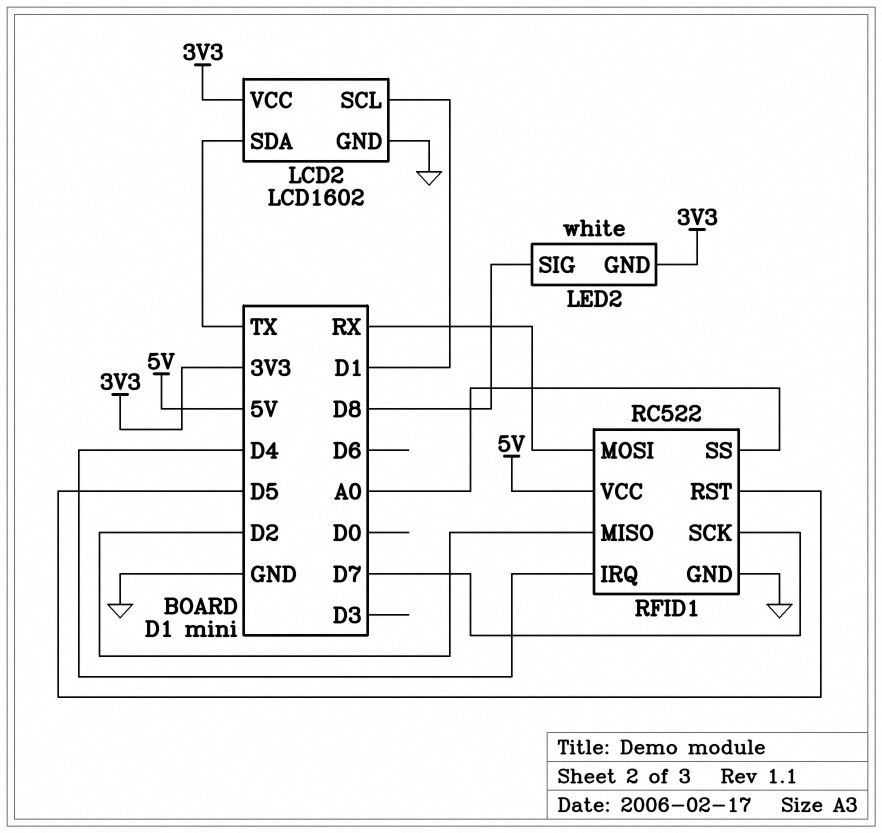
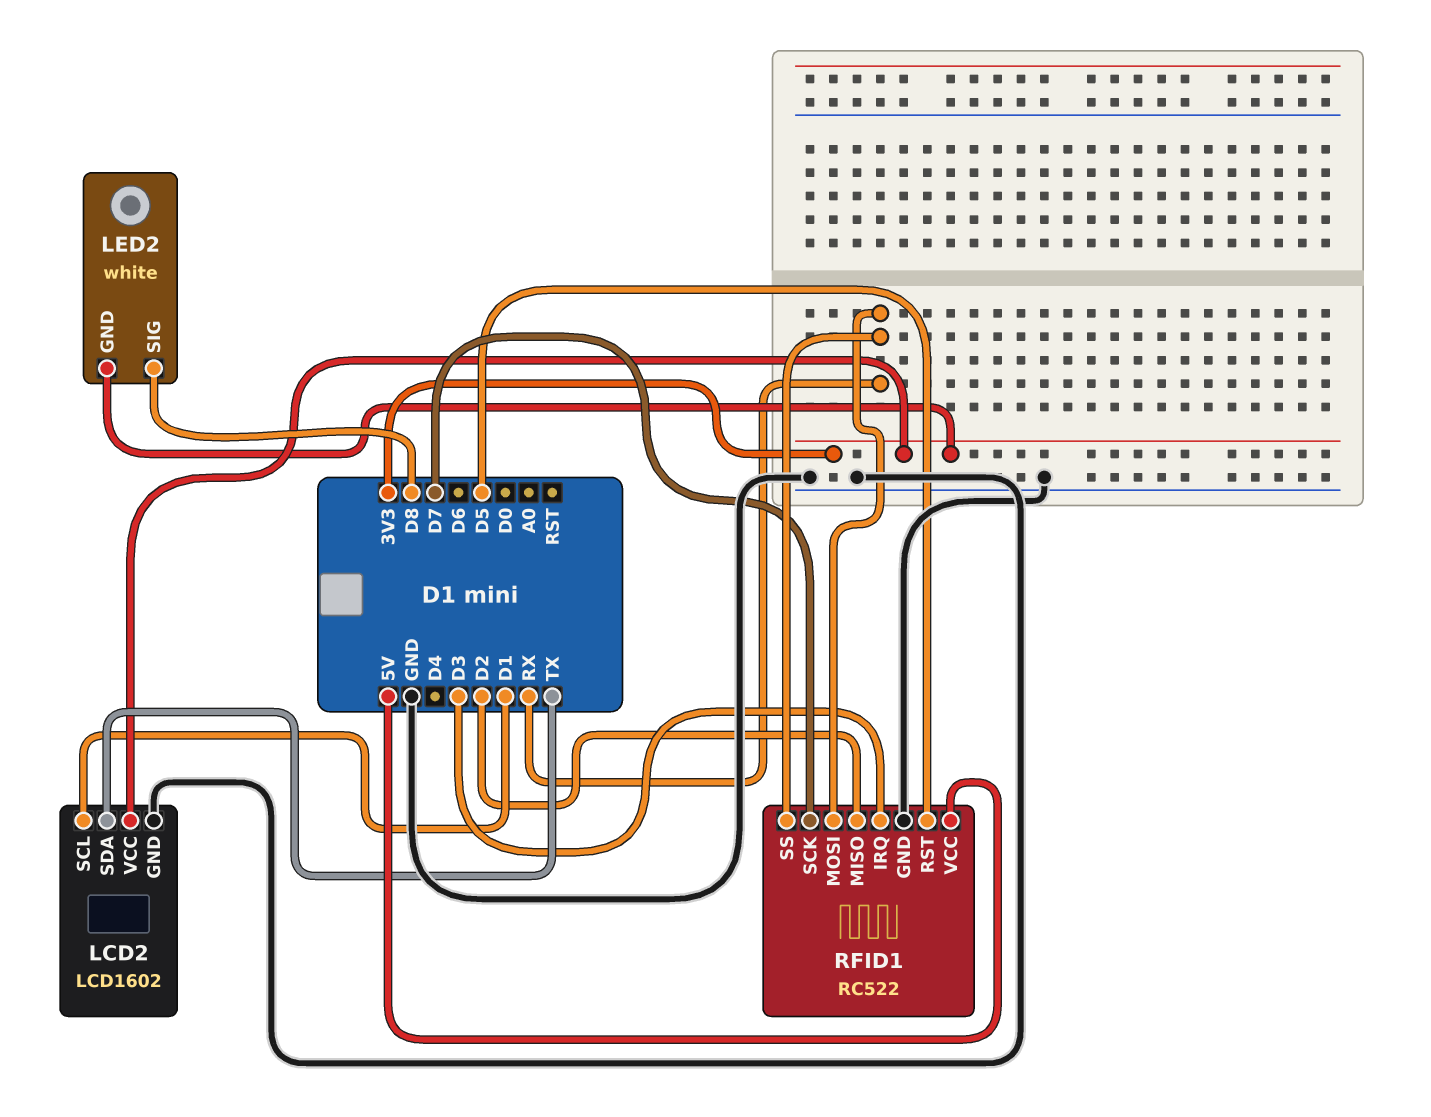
RFID1 pin IRQ: D4 -> D3
RFID1 pin SS: A0 -> RX

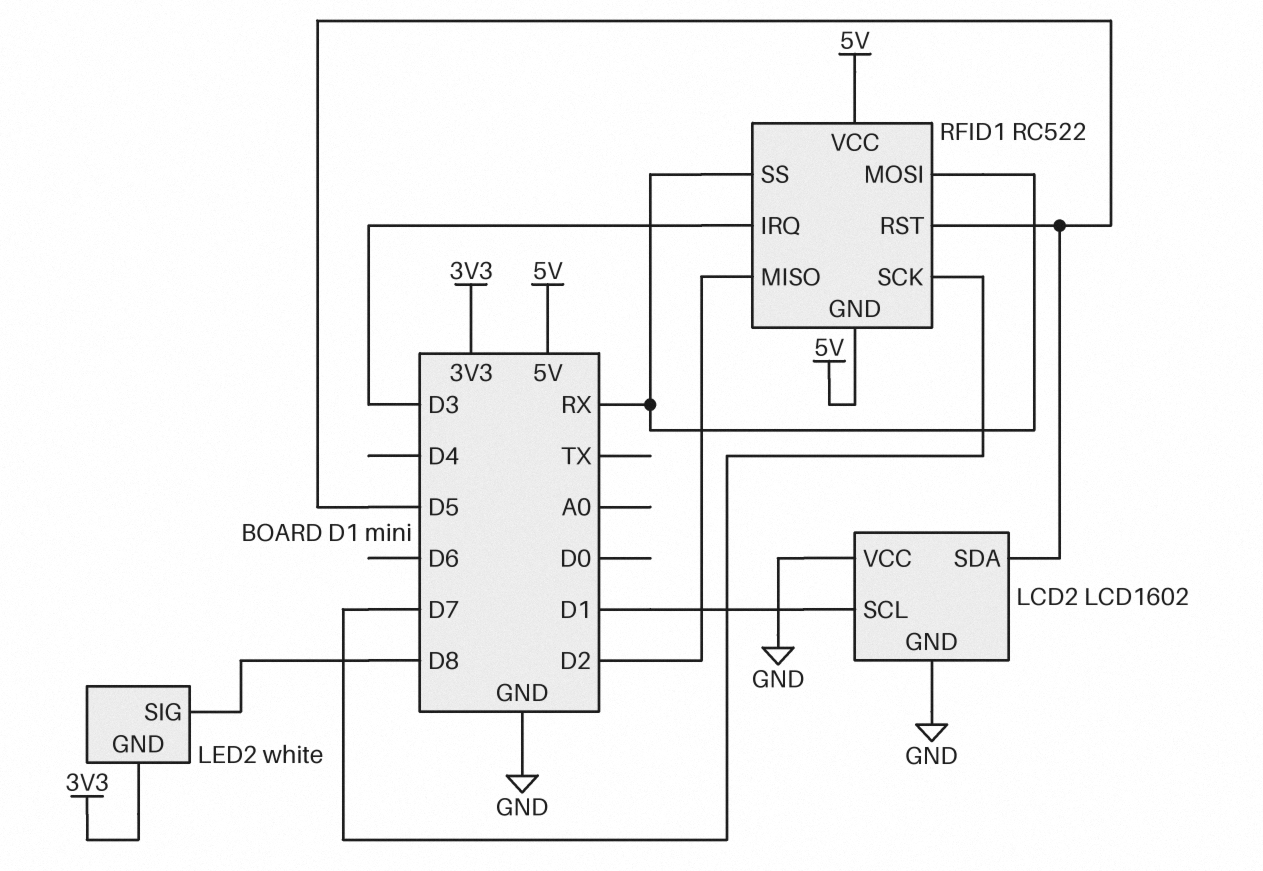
LCD2 pin SDA: TX -> D5
LCD2 pin VCC: 3V3 -> GND
RFID1 pin GND: GND -> 5V

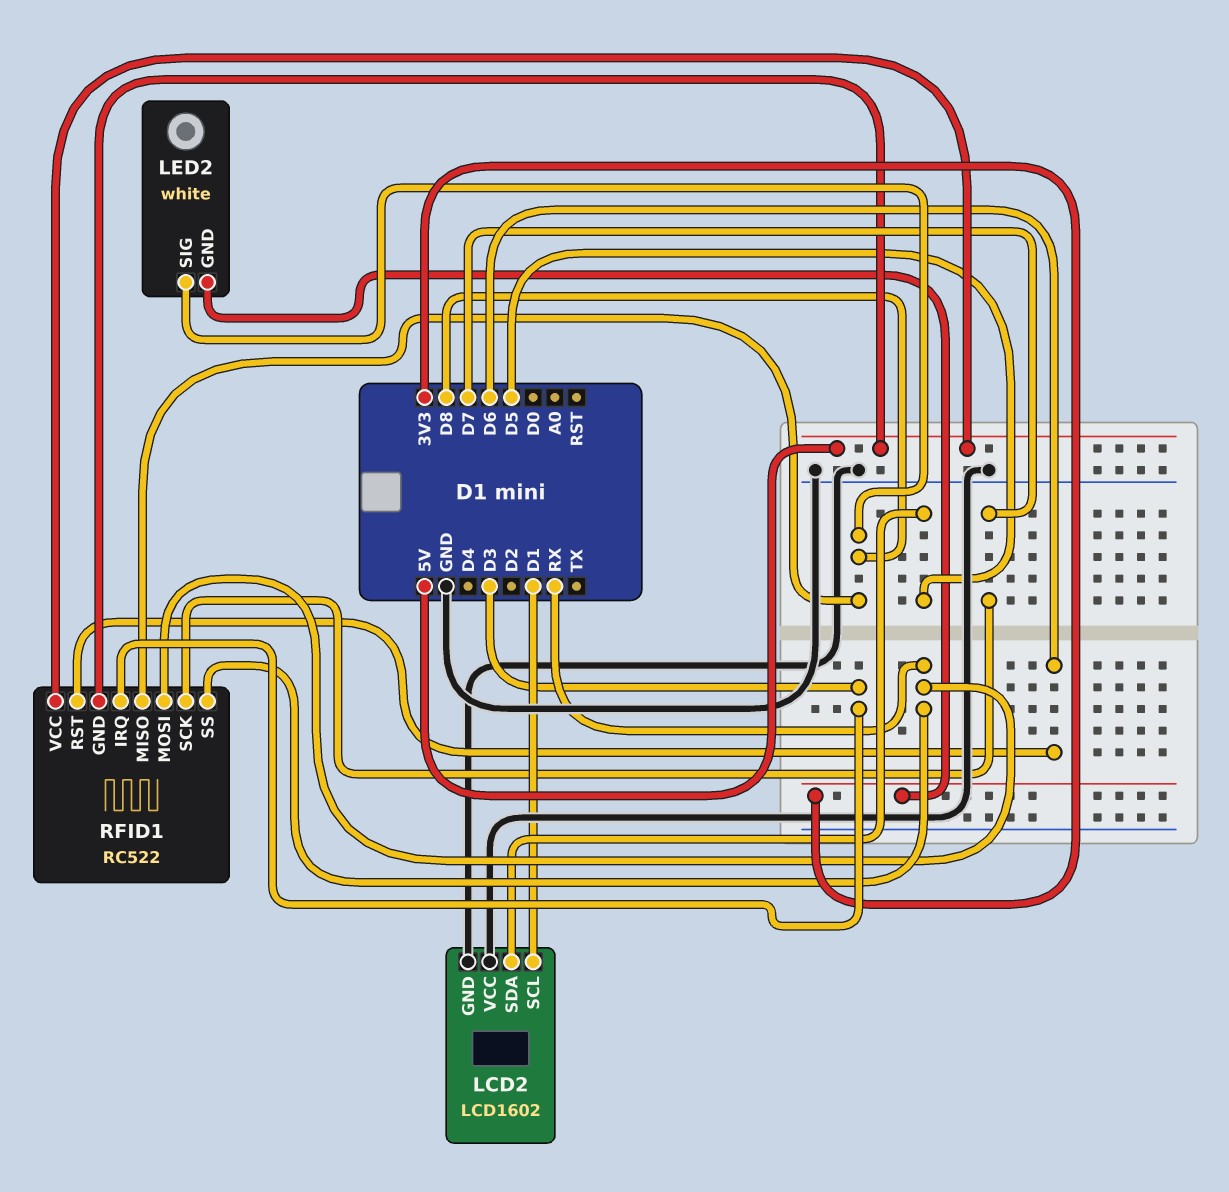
RFID1 pin MISO: D2 -> D8
RFID1 pin RST: D5 -> D6

